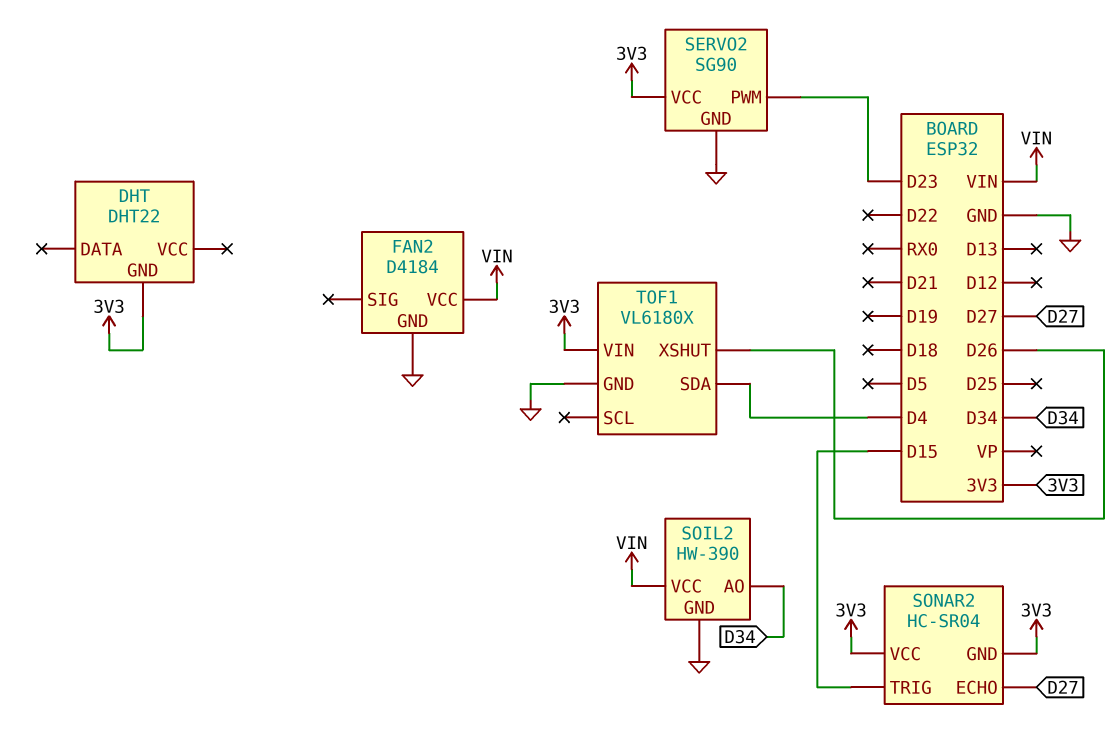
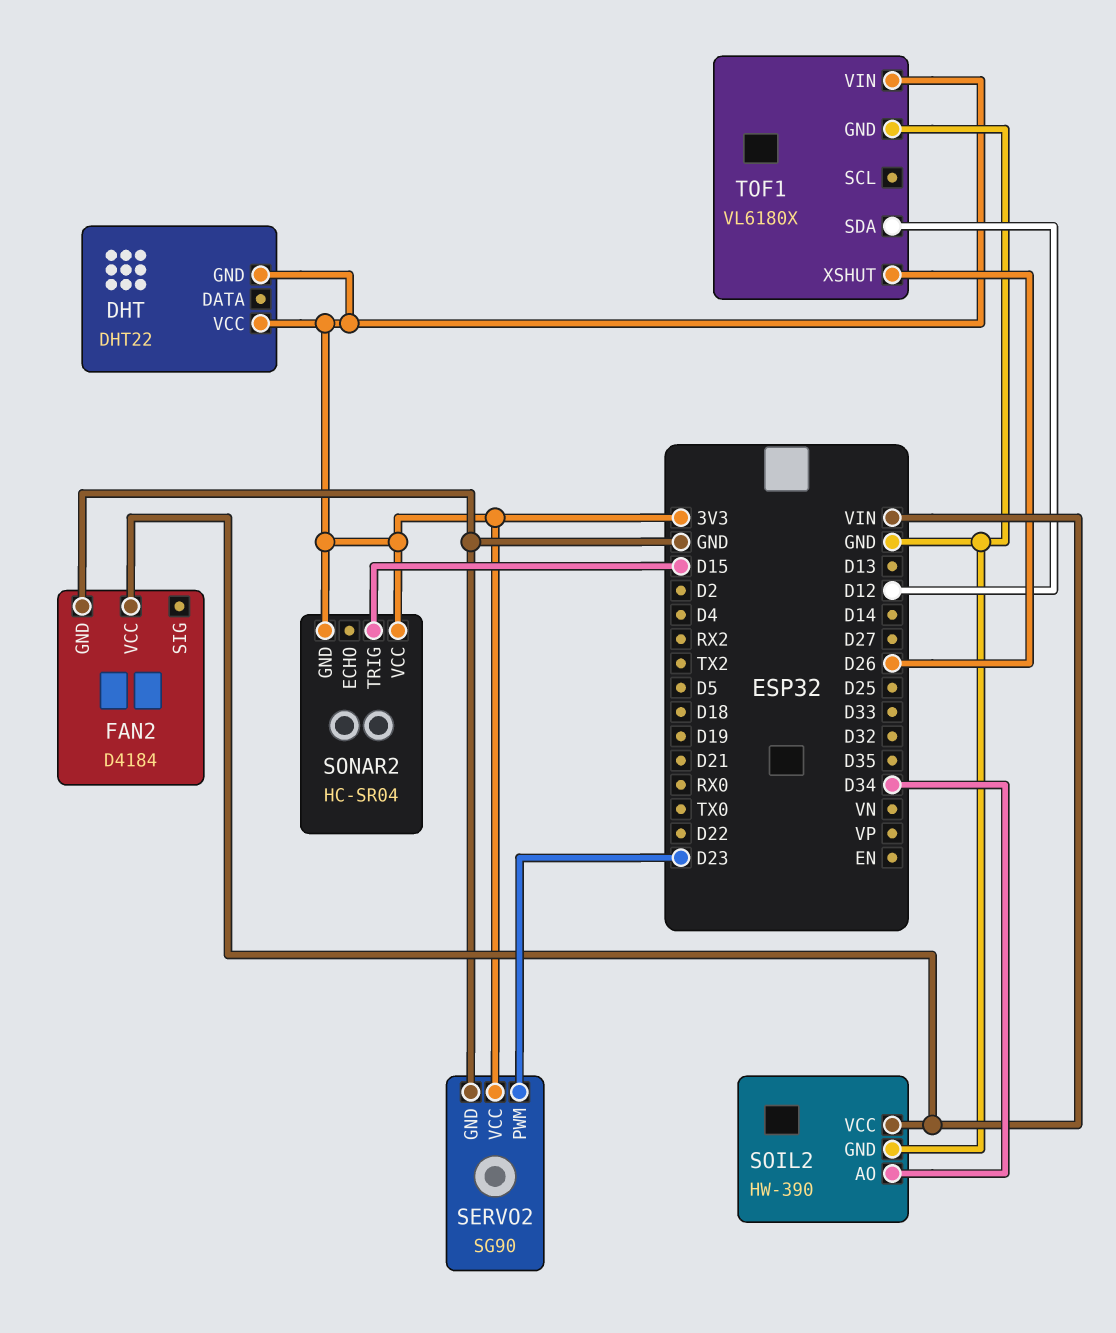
DHT pin VCC: none -> 3V3
SONAR2 pin ECHO: D27 -> none
TOF1 pin SDA: D4 -> D12

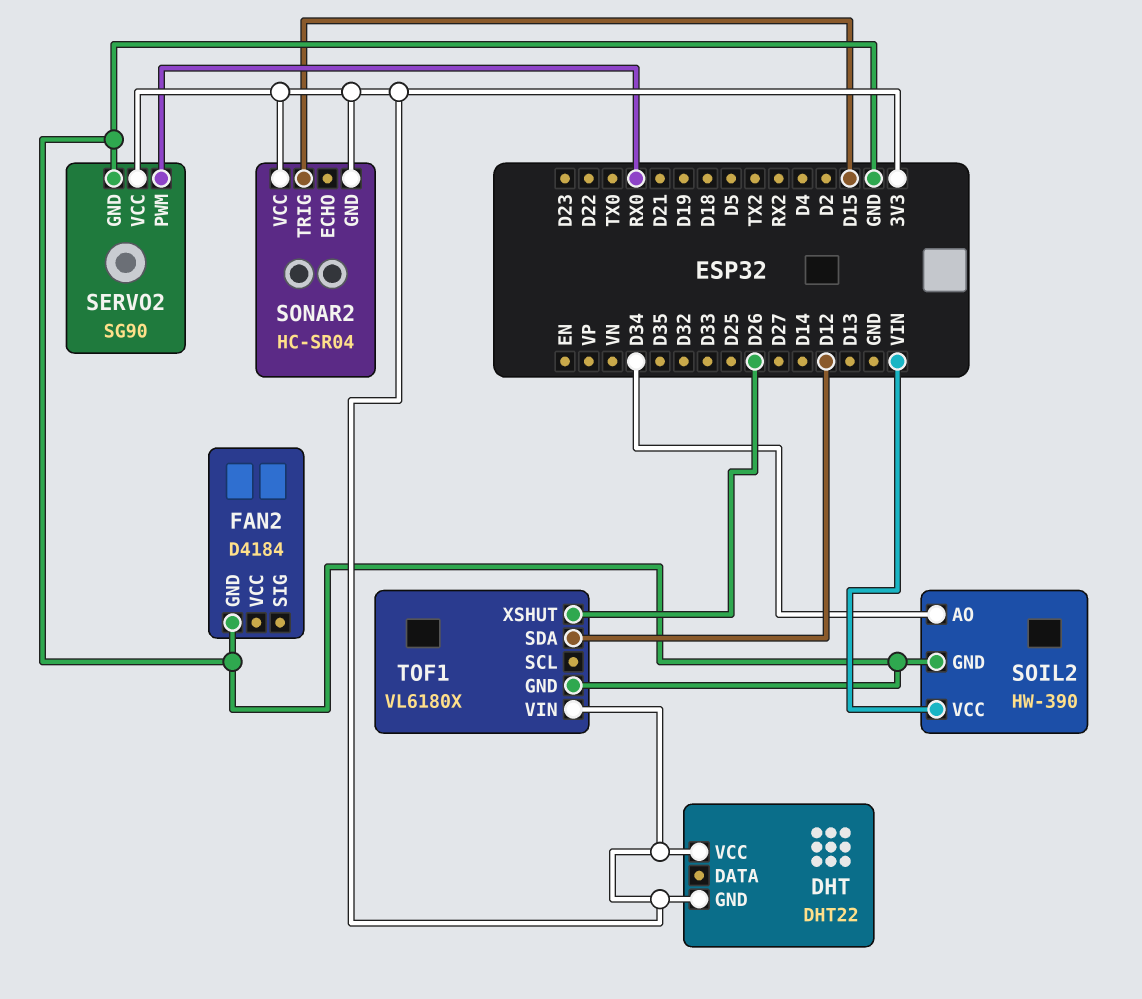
FAN2 pin VCC: VIN -> none
SERVO2 pin PWM: D23 -> RX0

